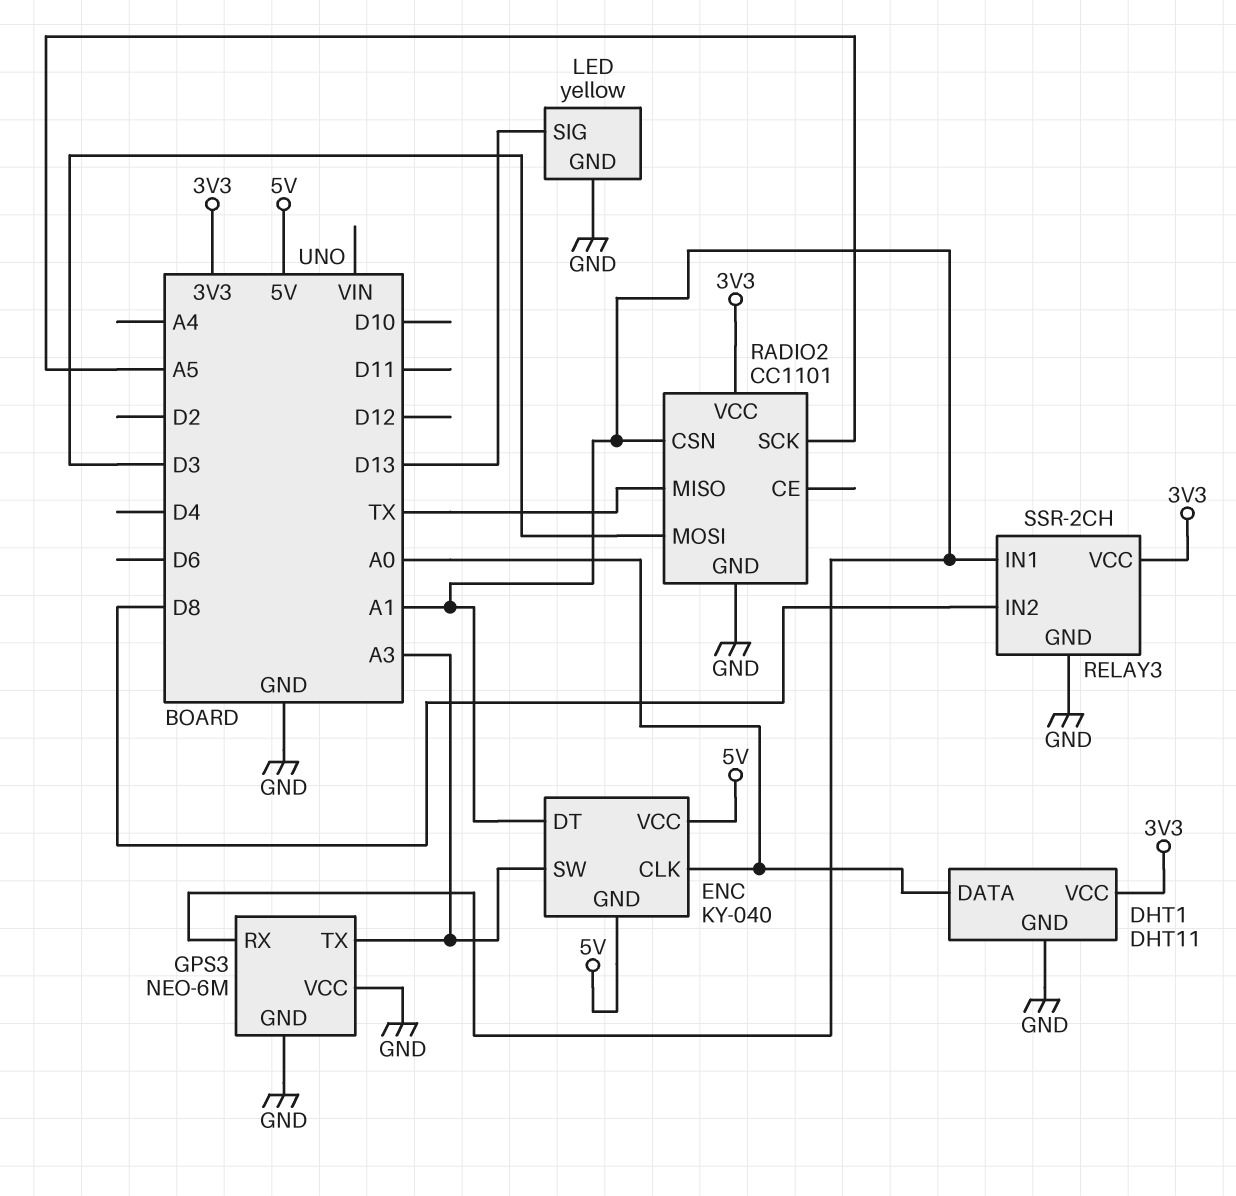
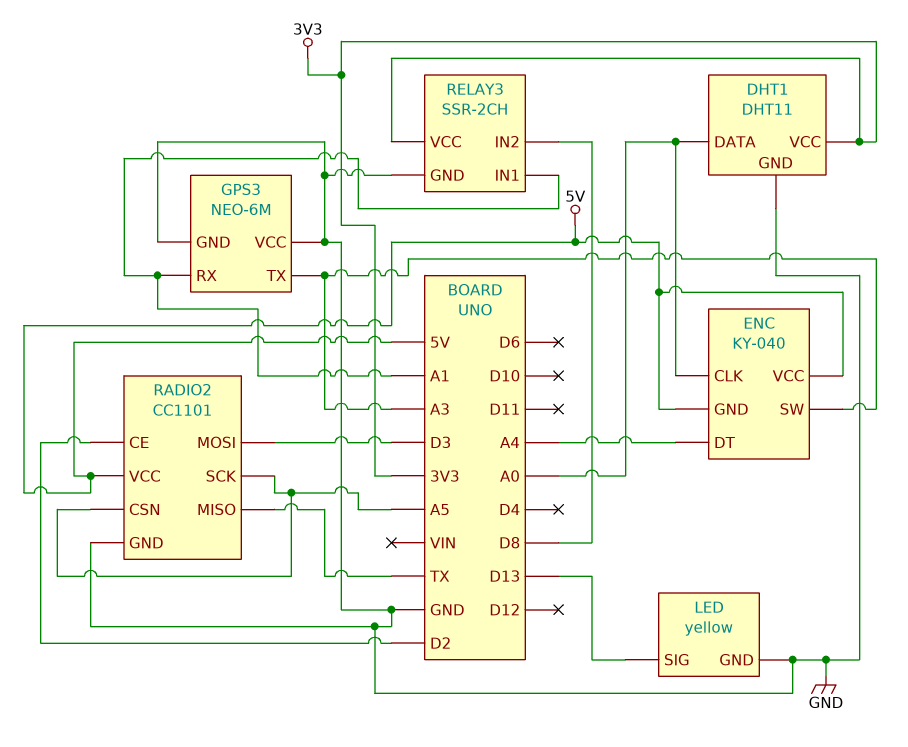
ENC pin DT: A1 -> A4
RADIO2 pin CE: none -> D2
RADIO2 pin CSN: A1 -> A5
RADIO2 pin VCC: 3V3 -> 5V

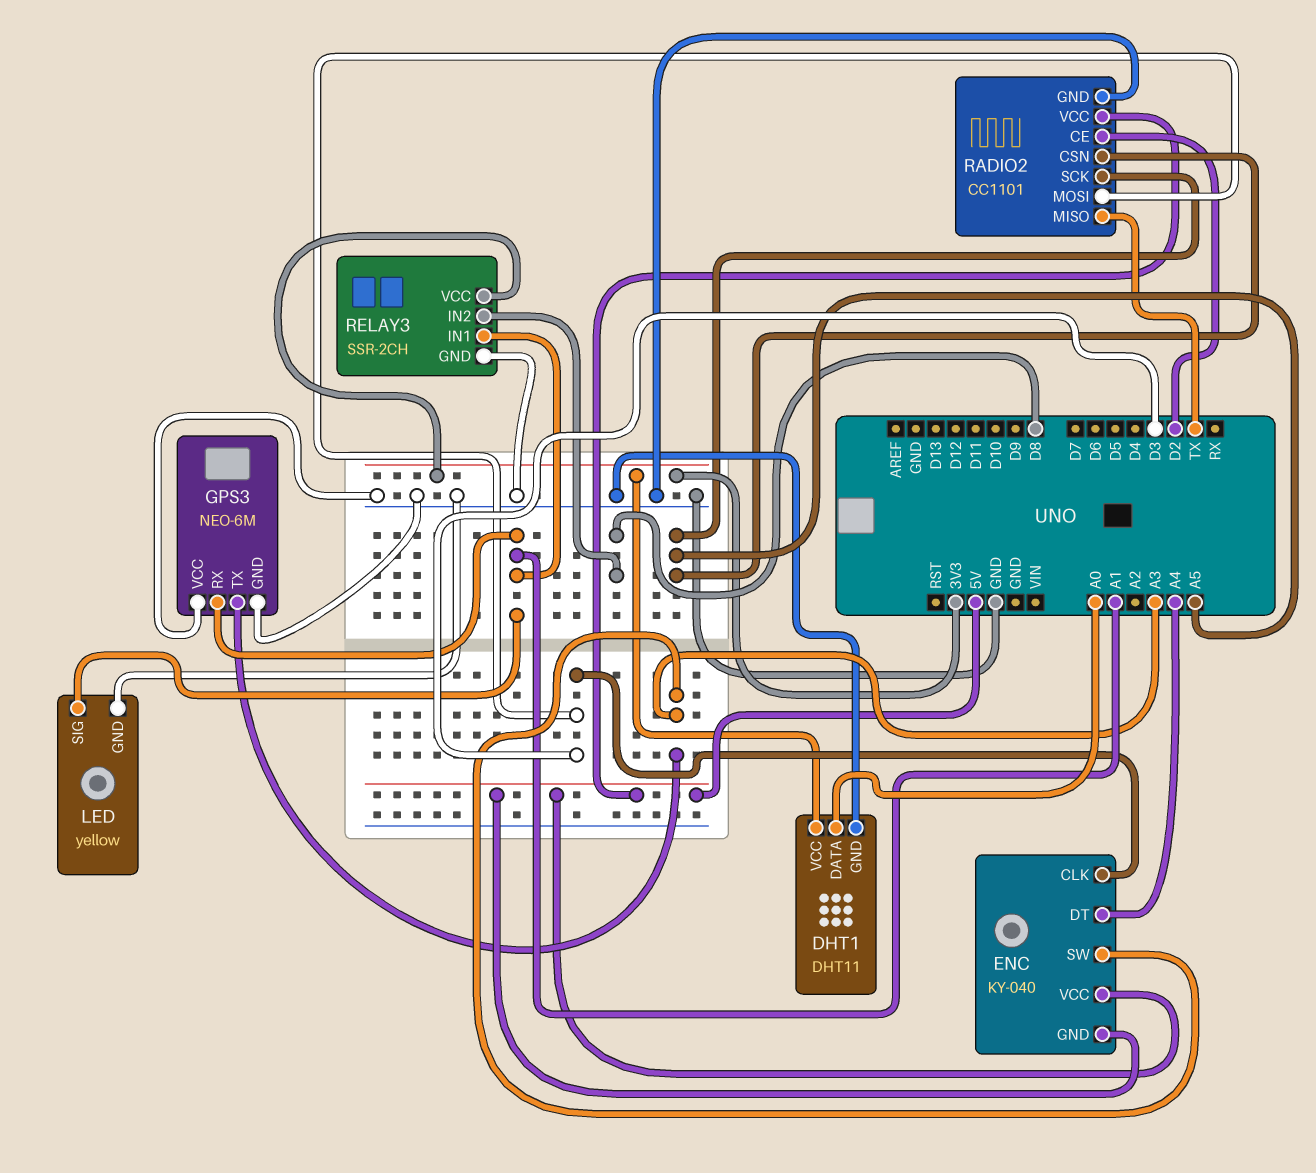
ENC pin CLK: A0 -> D3
LED pin SIG: D13 -> A1

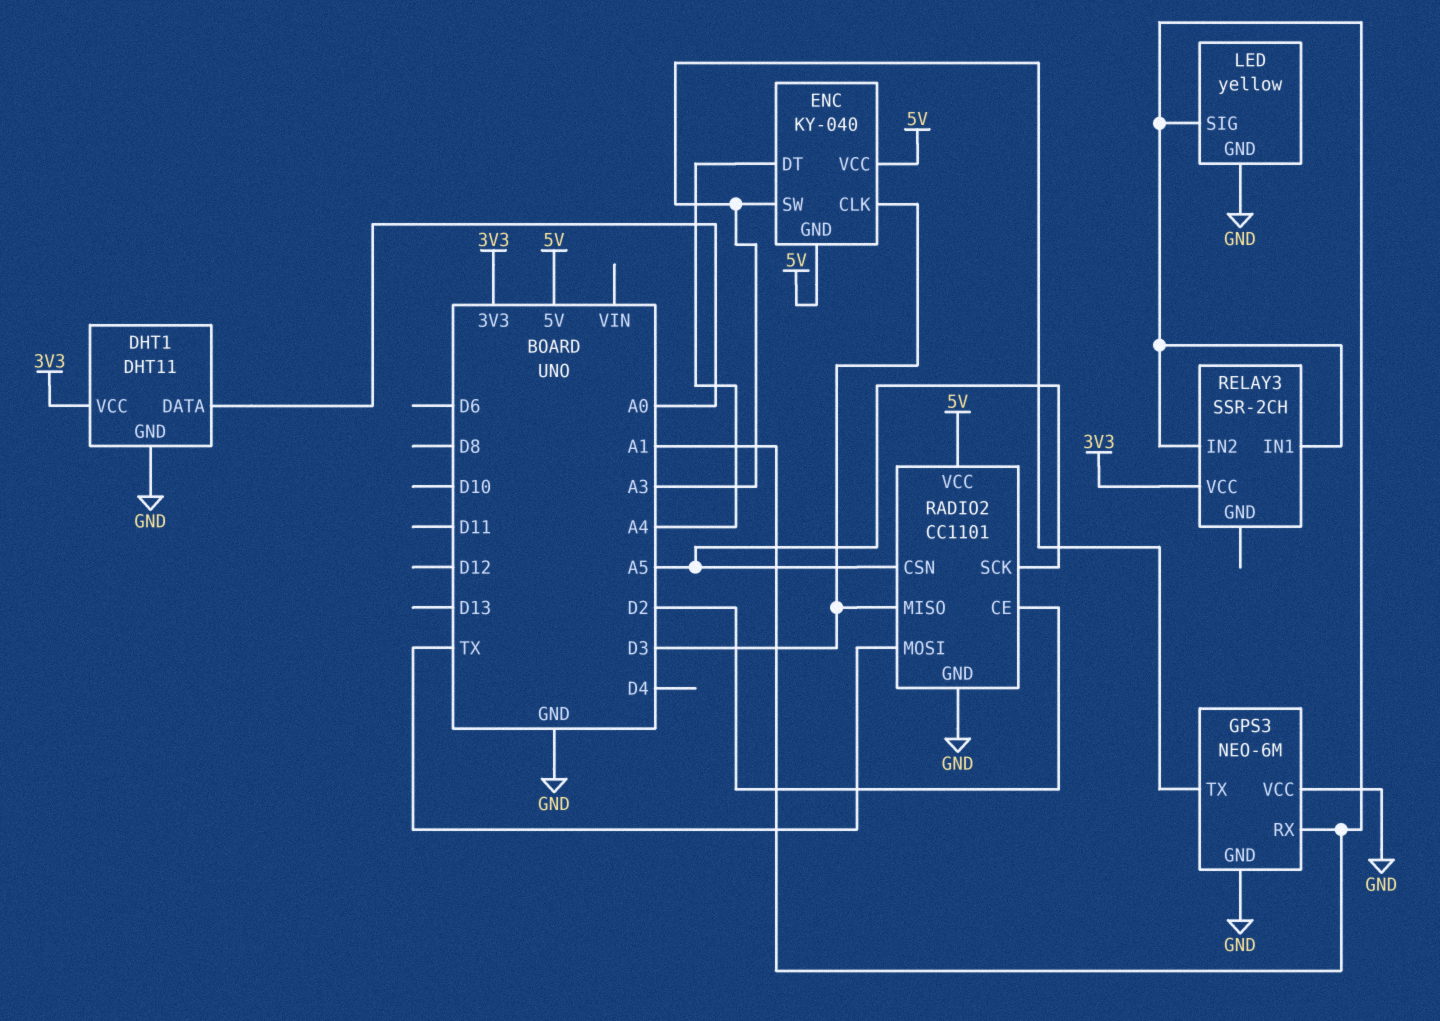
RADIO2 pin MISO: TX -> D3
RADIO2 pin MOSI: D3 -> TX
RELAY3 pin GND: GND -> none
RELAY3 pin IN2: D8 -> A1

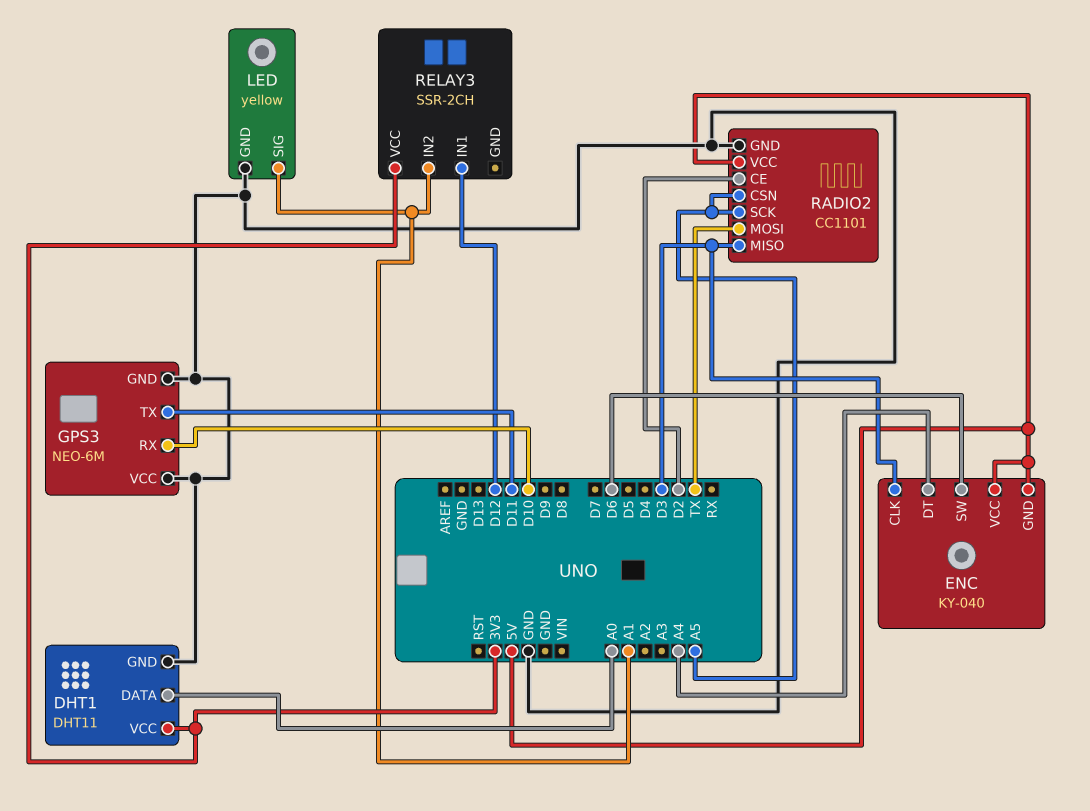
ENC pin SW: A3 -> D6
GPS3 pin RX: A1 -> D10
GPS3 pin TX: A3 -> D11
RELAY3 pin IN1: A1 -> D12

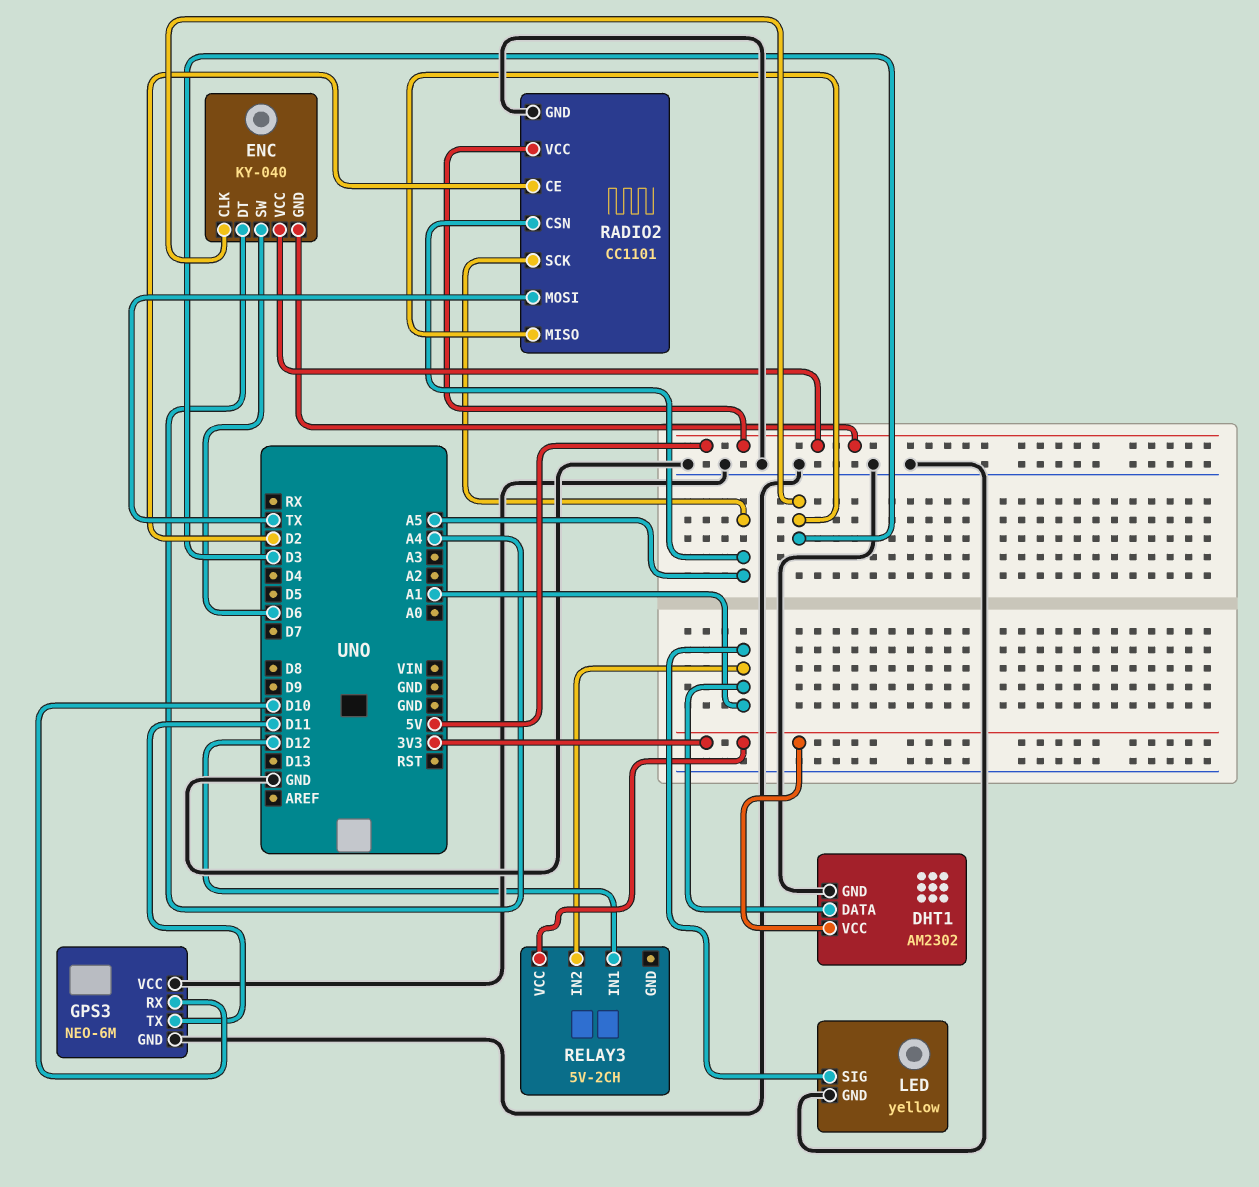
DHT1: DHT11 -> AM2302
DHT1 pin DATA: A0 -> A1
RELAY3: SSR-2CH -> 5V-2CH

